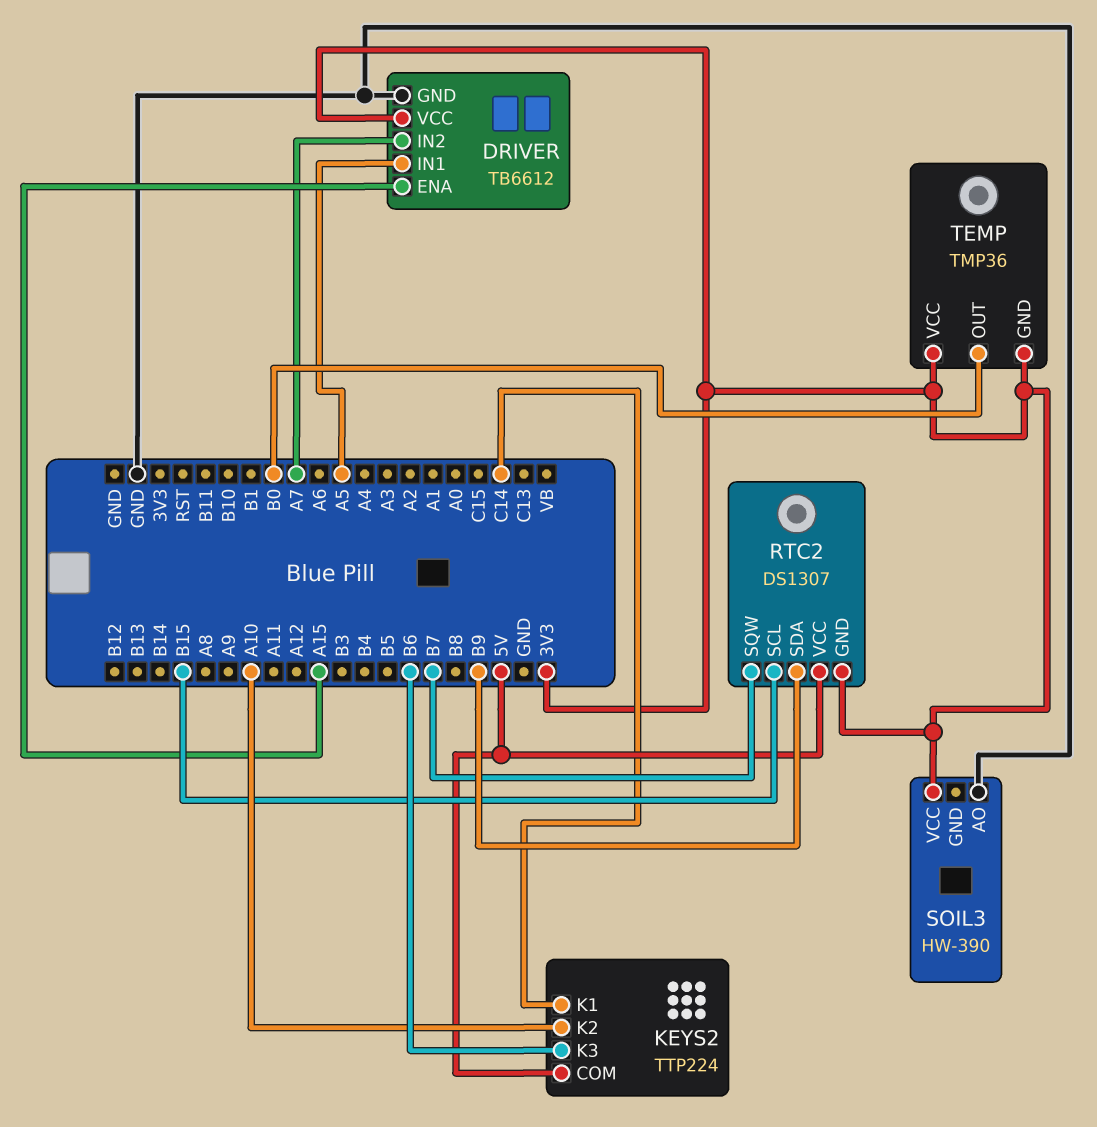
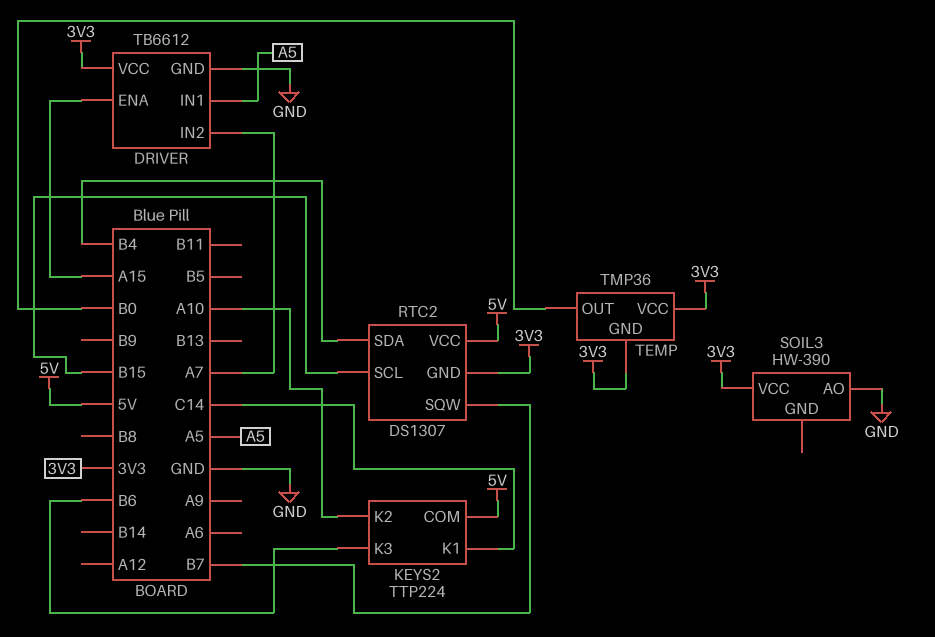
RTC2 pin SDA: B9 -> B4

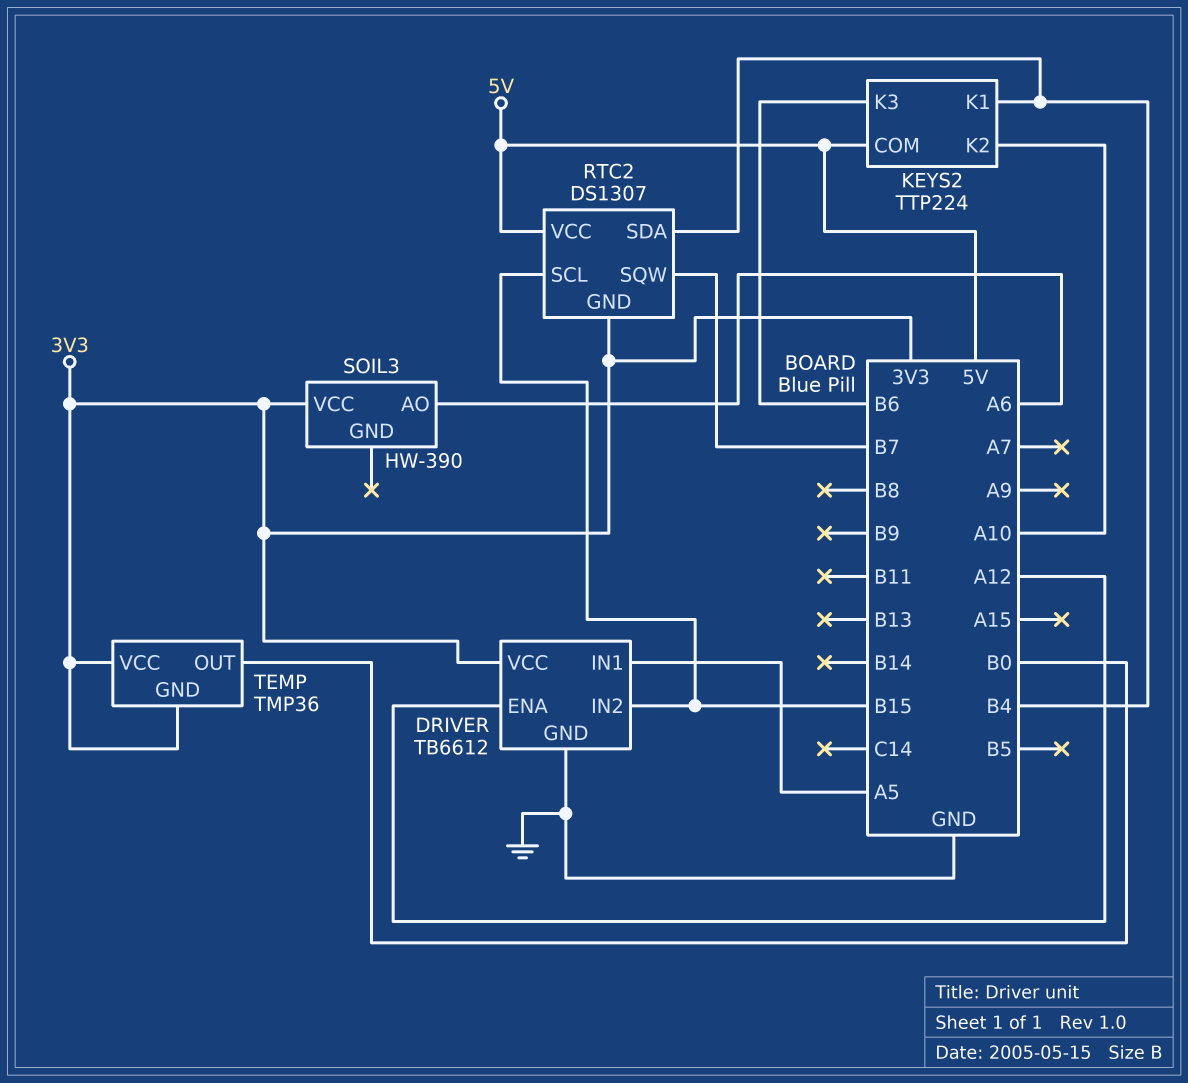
DRIVER pin ENA: A15 -> A12
DRIVER pin IN2: A7 -> B15
KEYS2 pin K1: C14 -> B4
SOIL3 pin AO: GND -> A6

